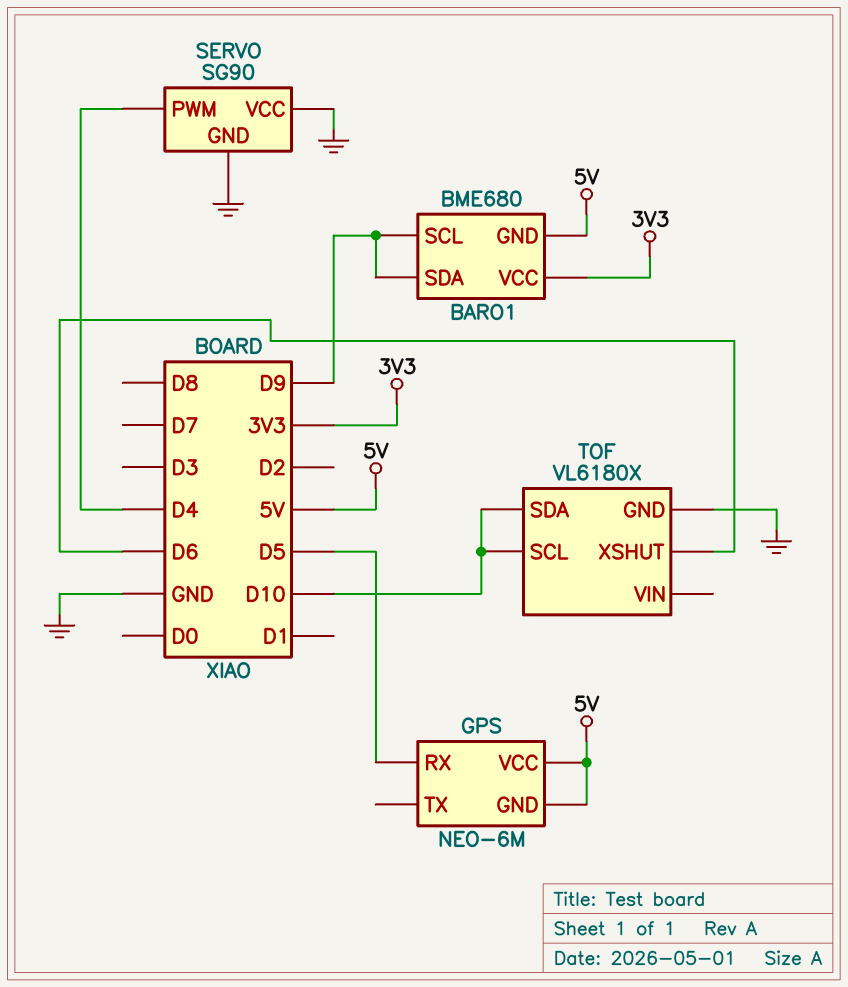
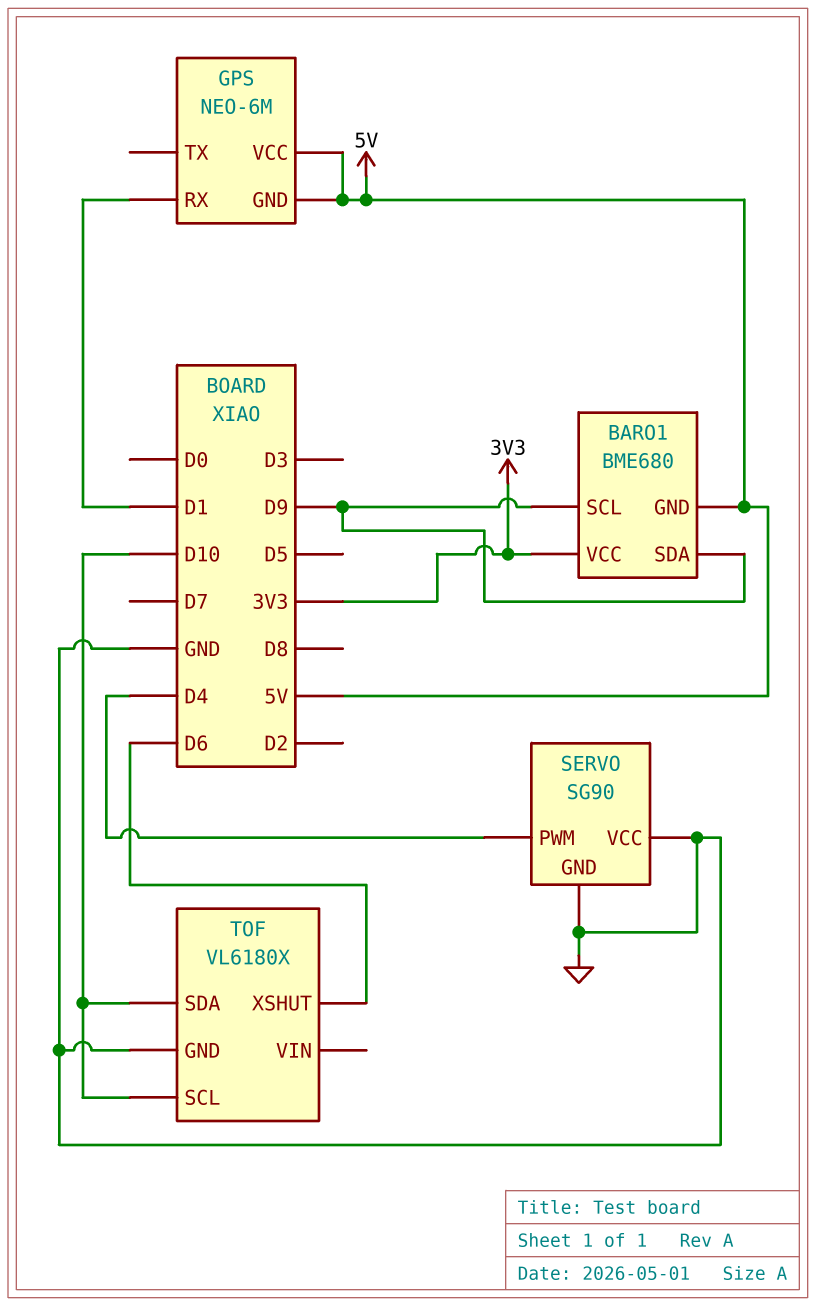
GPS pin RX: D5 -> D1

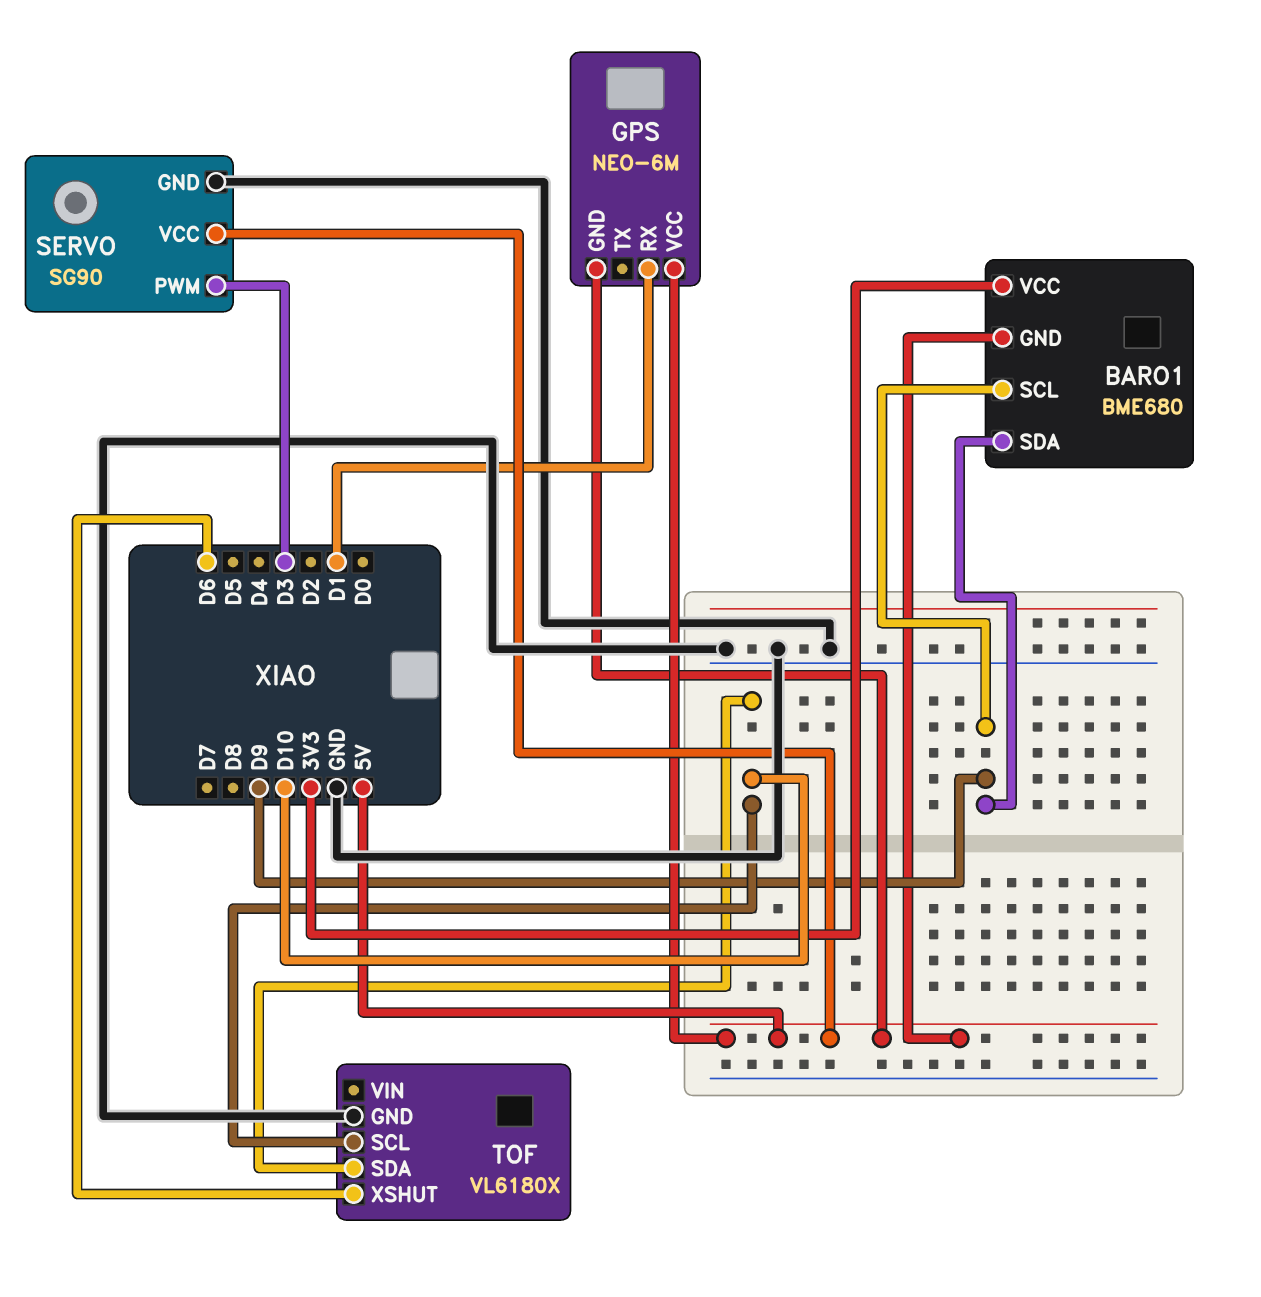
SERVO pin PWM: D4 -> D3
SERVO pin VCC: GND -> 5V

